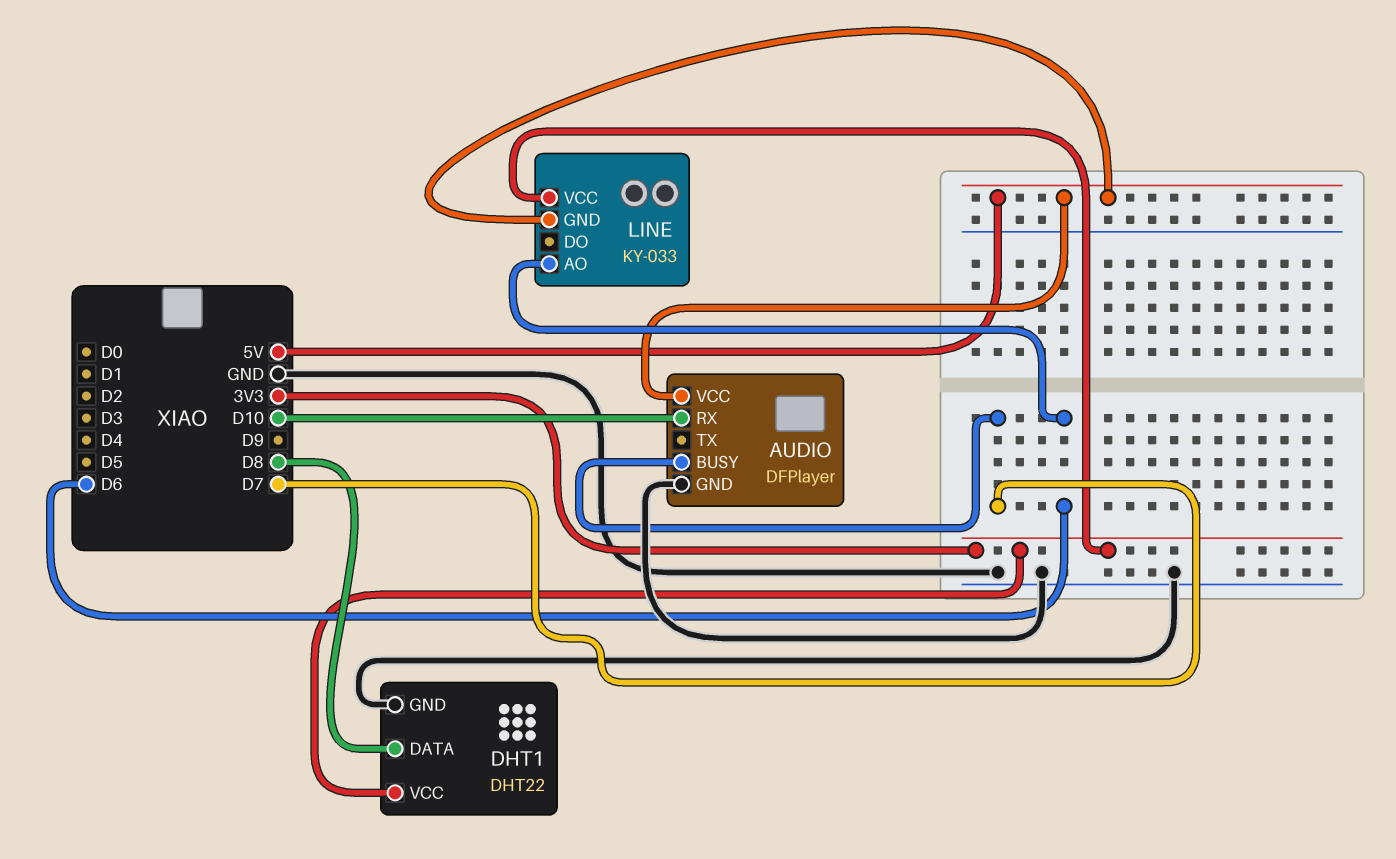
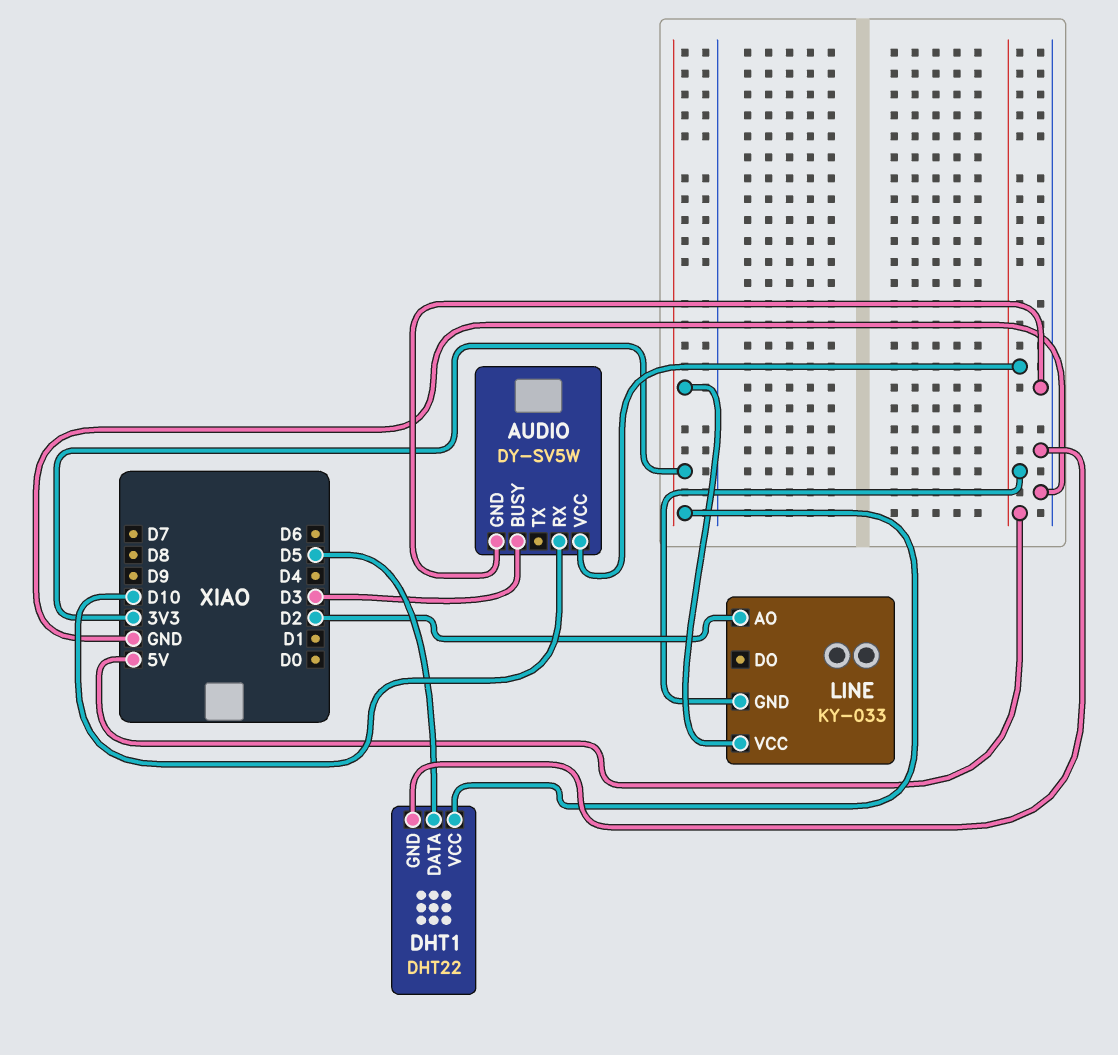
AUDIO: DFPlayer -> DY-SV5W
AUDIO pin BUSY: D7 -> D3
DHT1 pin DATA: D8 -> D5
LINE pin AO: D6 -> D2

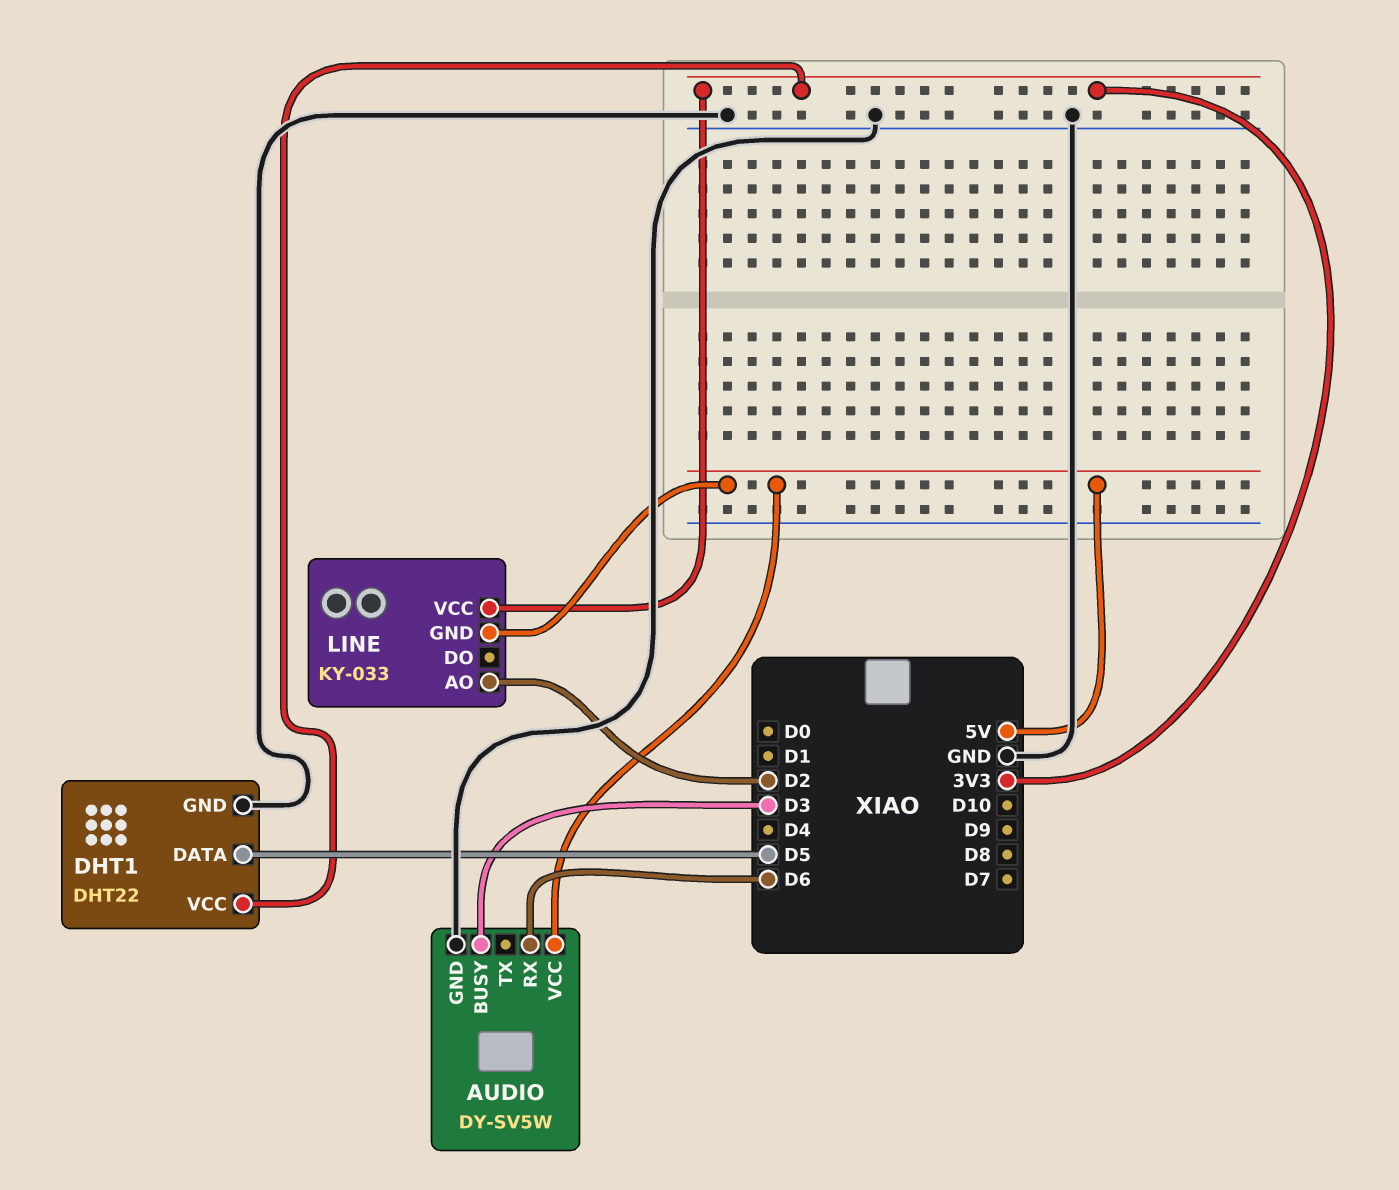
AUDIO pin RX: D10 -> D6

